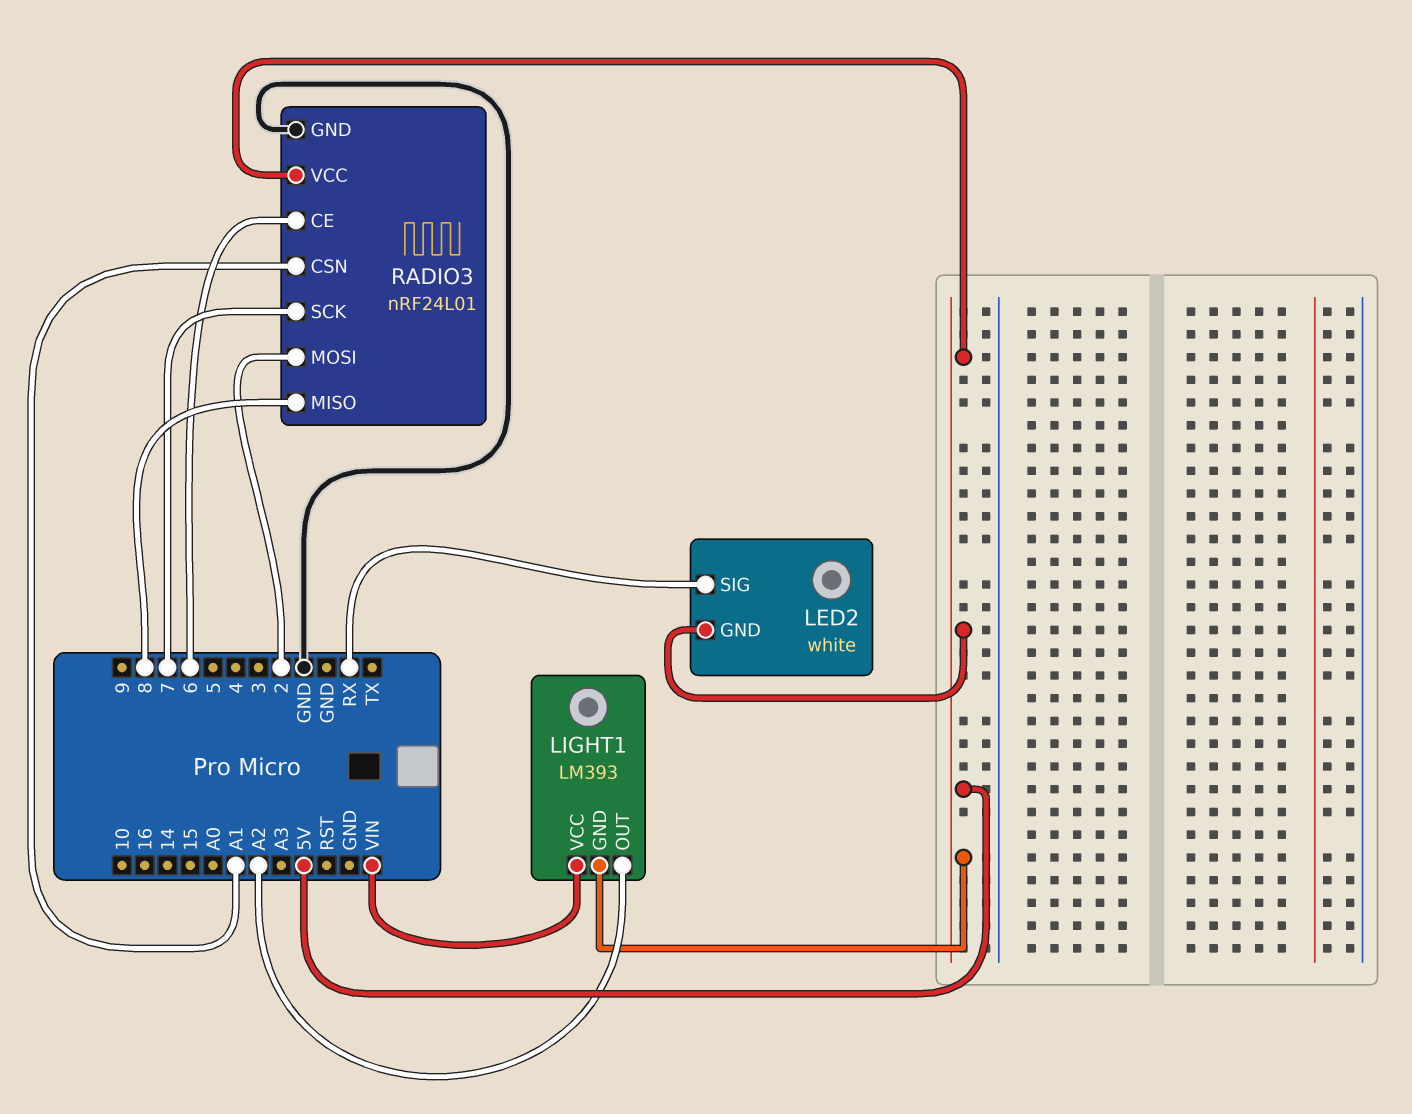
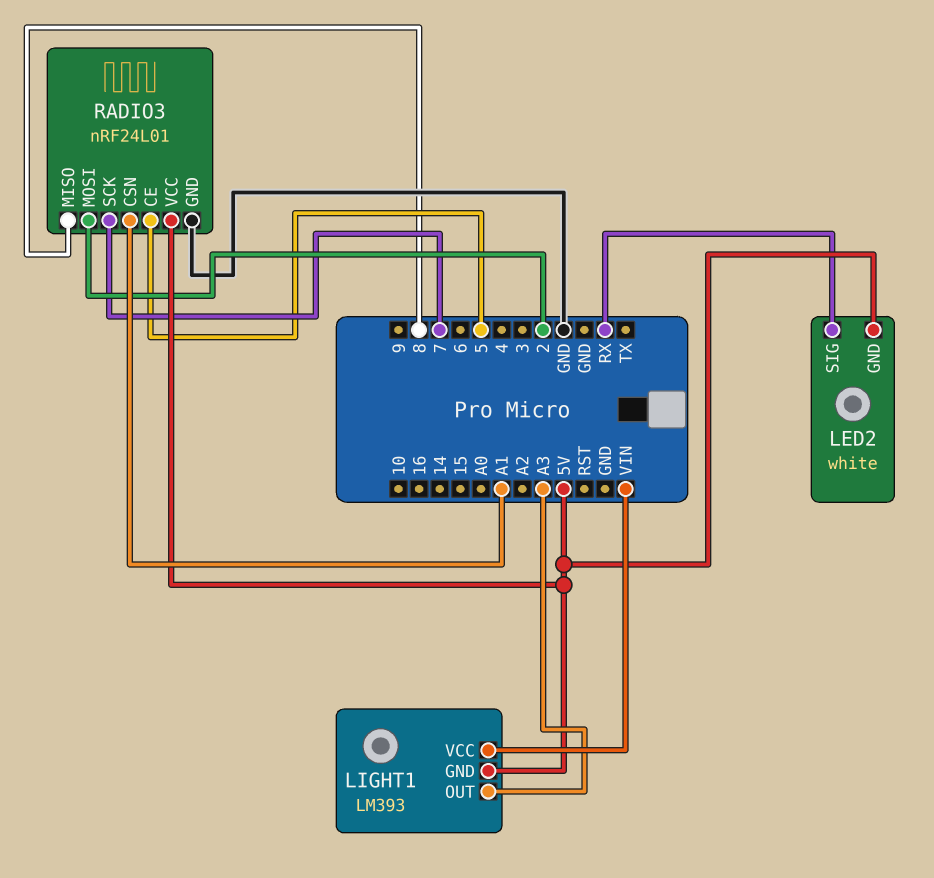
LIGHT1 pin OUT: A2 -> A3
RADIO3 pin CE: 6 -> 5

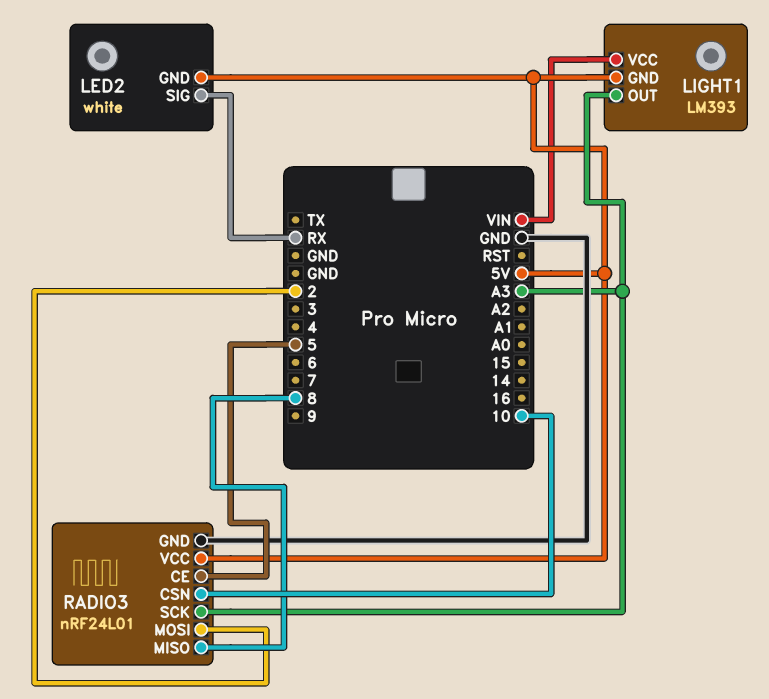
RADIO3 pin CSN: A1 -> 10
RADIO3 pin SCK: 7 -> A3

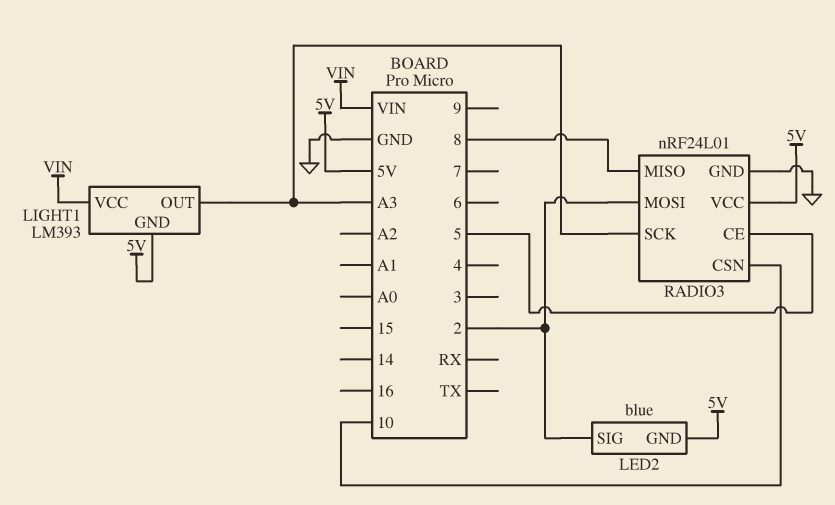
LED2: white -> blue
LED2 pin SIG: RX -> 2

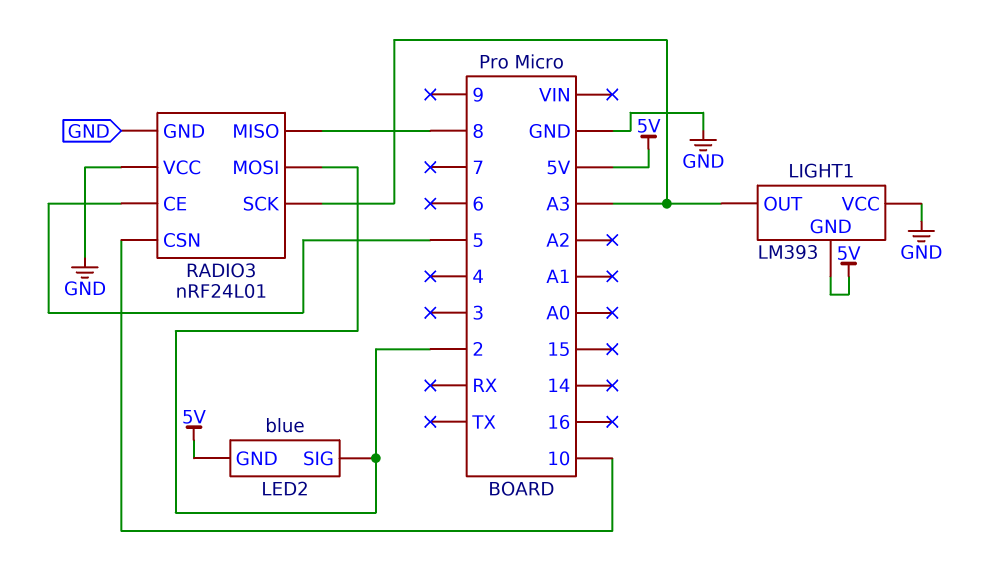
LIGHT1 pin VCC: VIN -> GND
RADIO3 pin VCC: 5V -> GND

